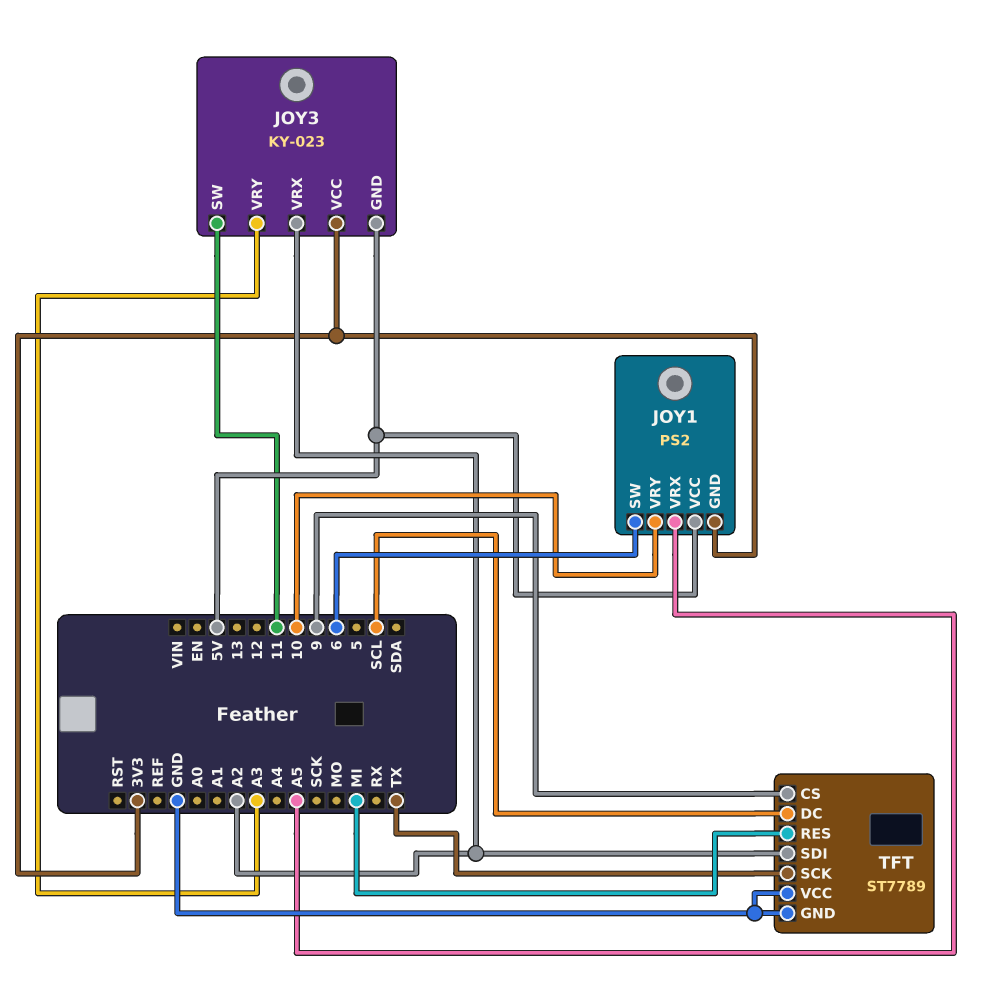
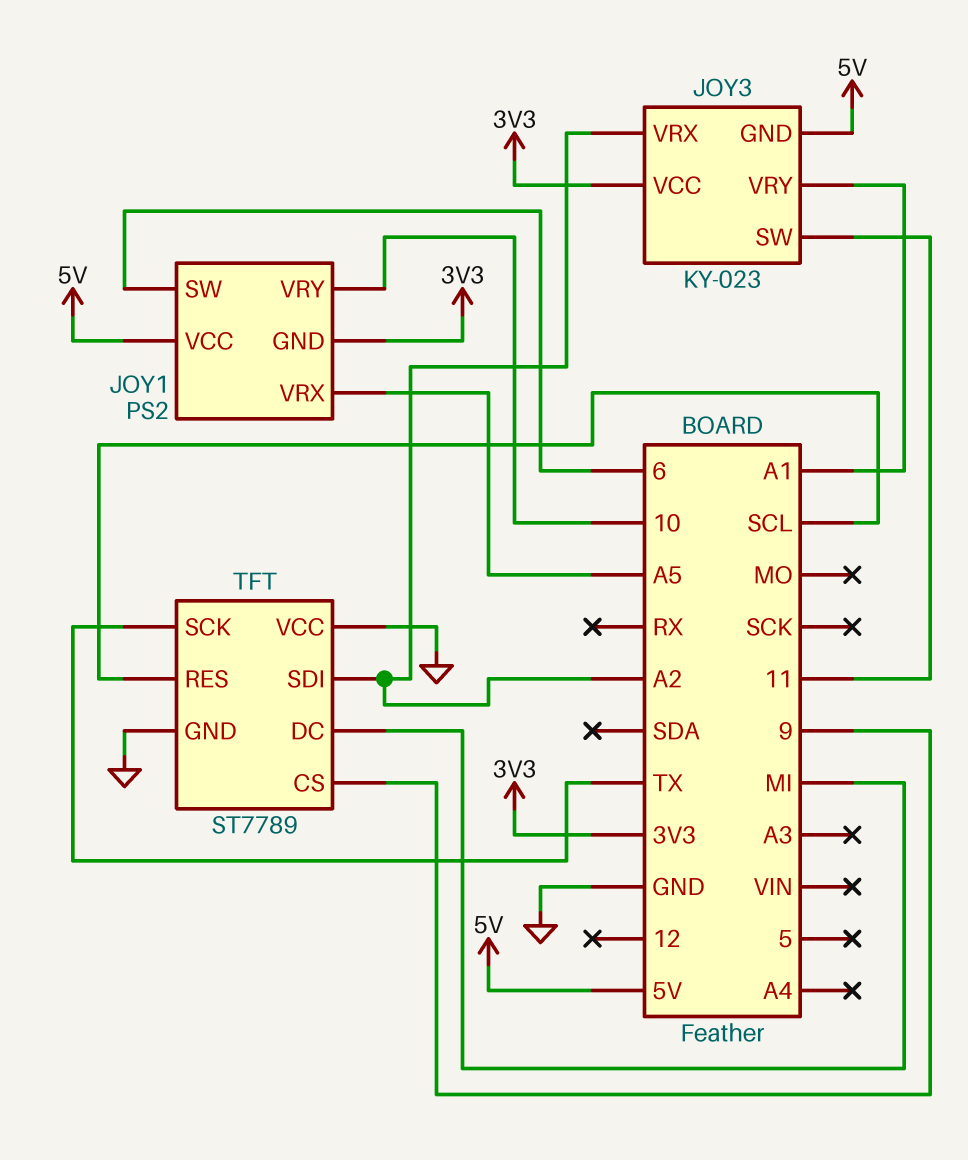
JOY3 pin VRY: A3 -> A1
TFT pin DC: SCL -> MI
TFT pin RES: MI -> SCL

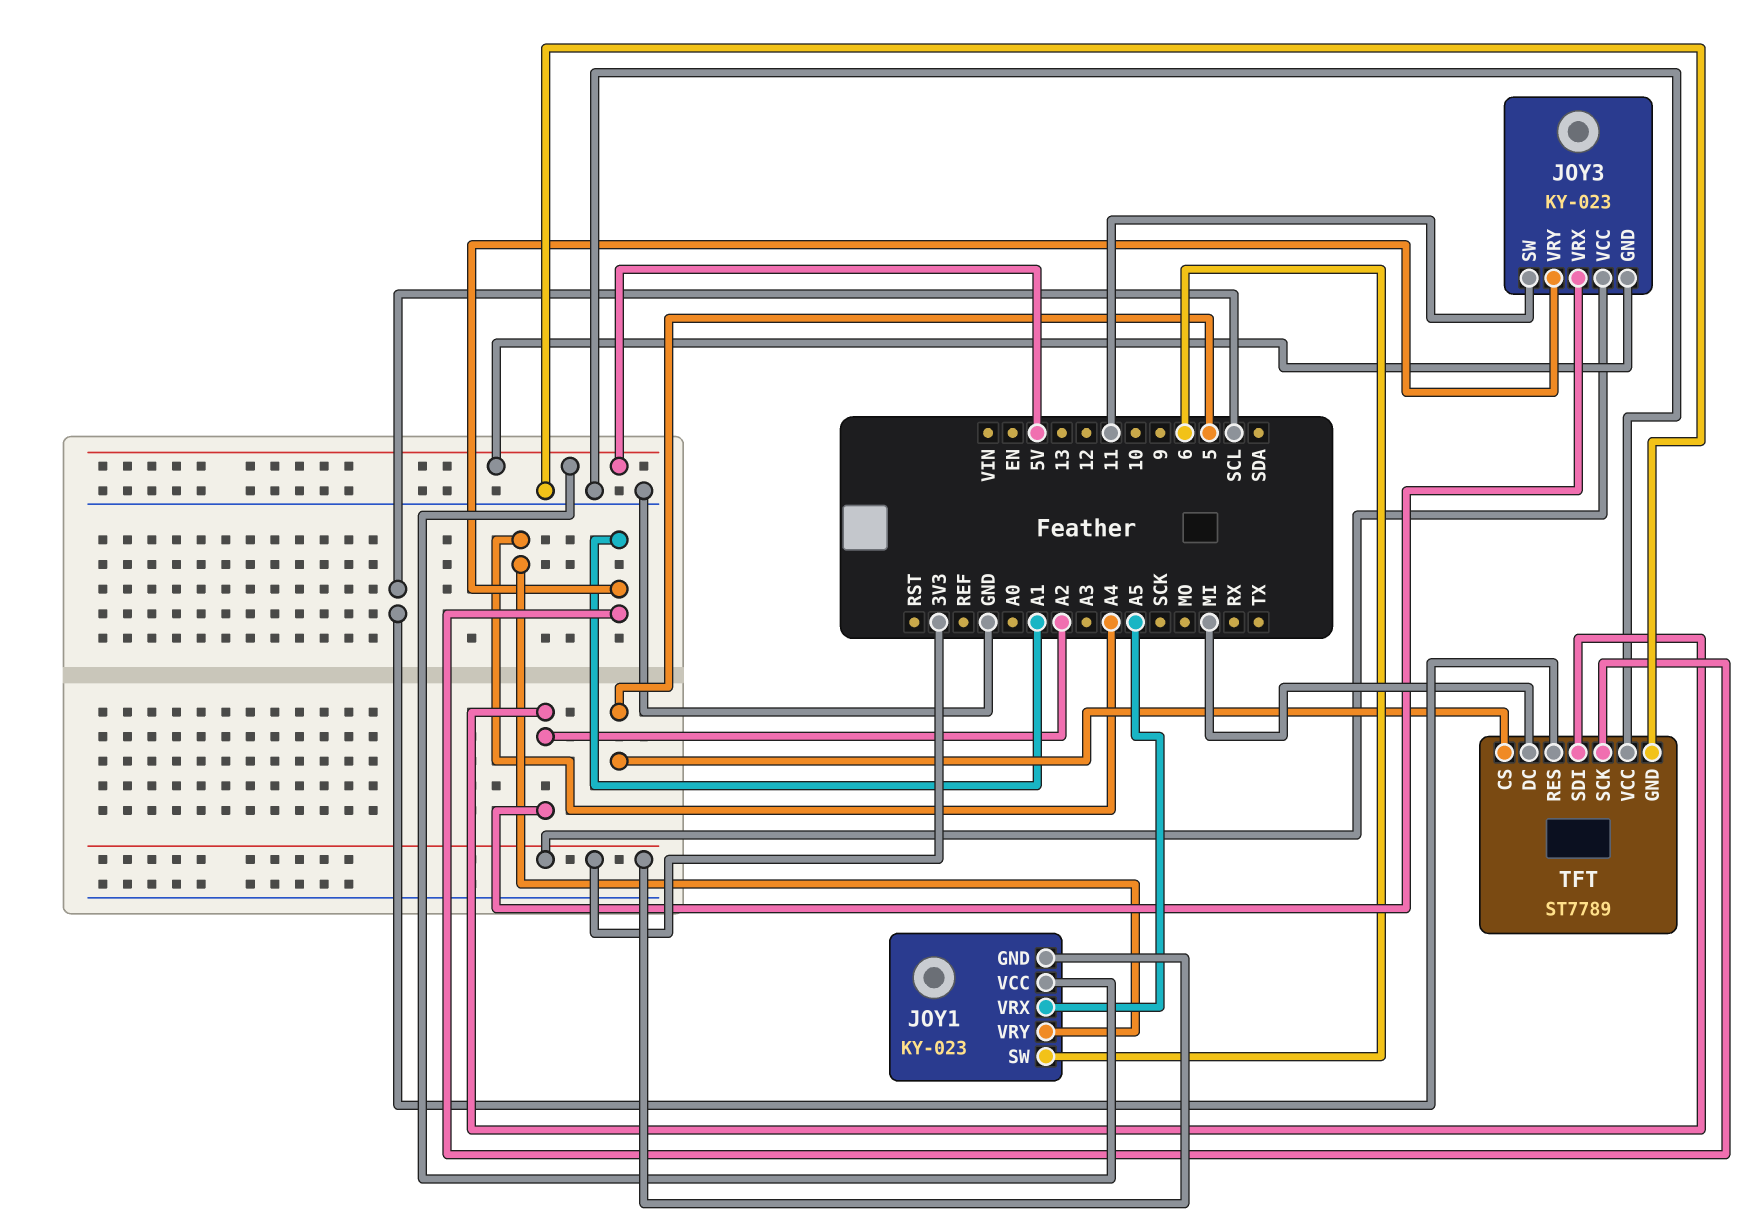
JOY1: PS2 -> KY-023
JOY1 pin VRY: 10 -> A4
TFT pin CS: 9 -> 5
TFT pin SCK: TX -> A1

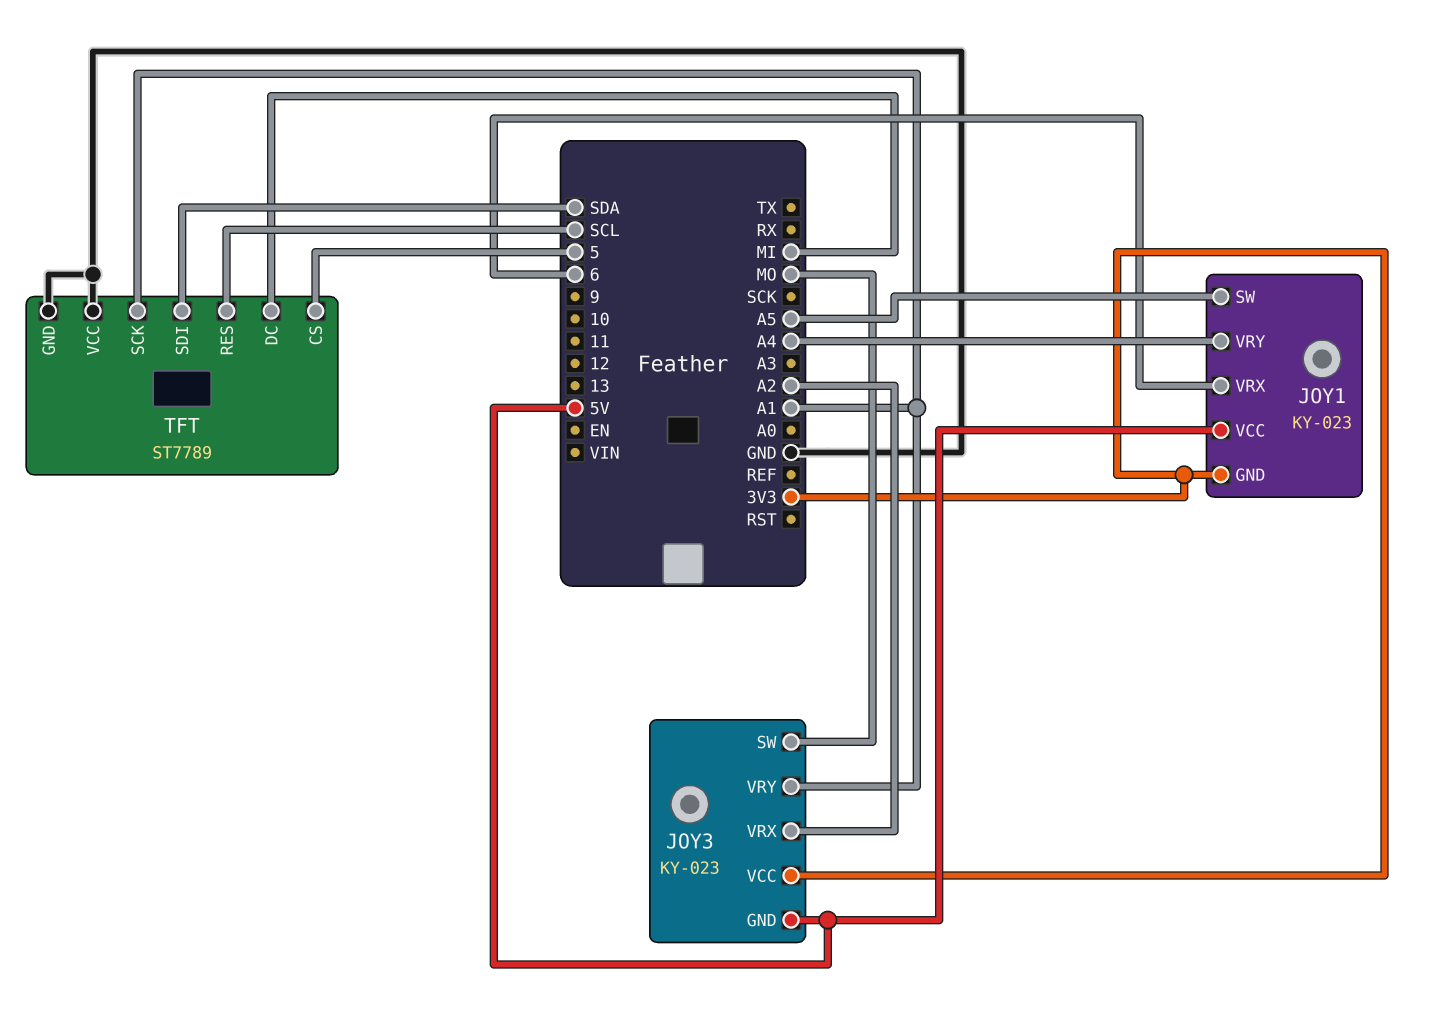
JOY1 pin SW: 6 -> A5
JOY1 pin VRX: A5 -> 6
JOY3 pin SW: 11 -> MO
TFT pin SDI: A2 -> SDA

